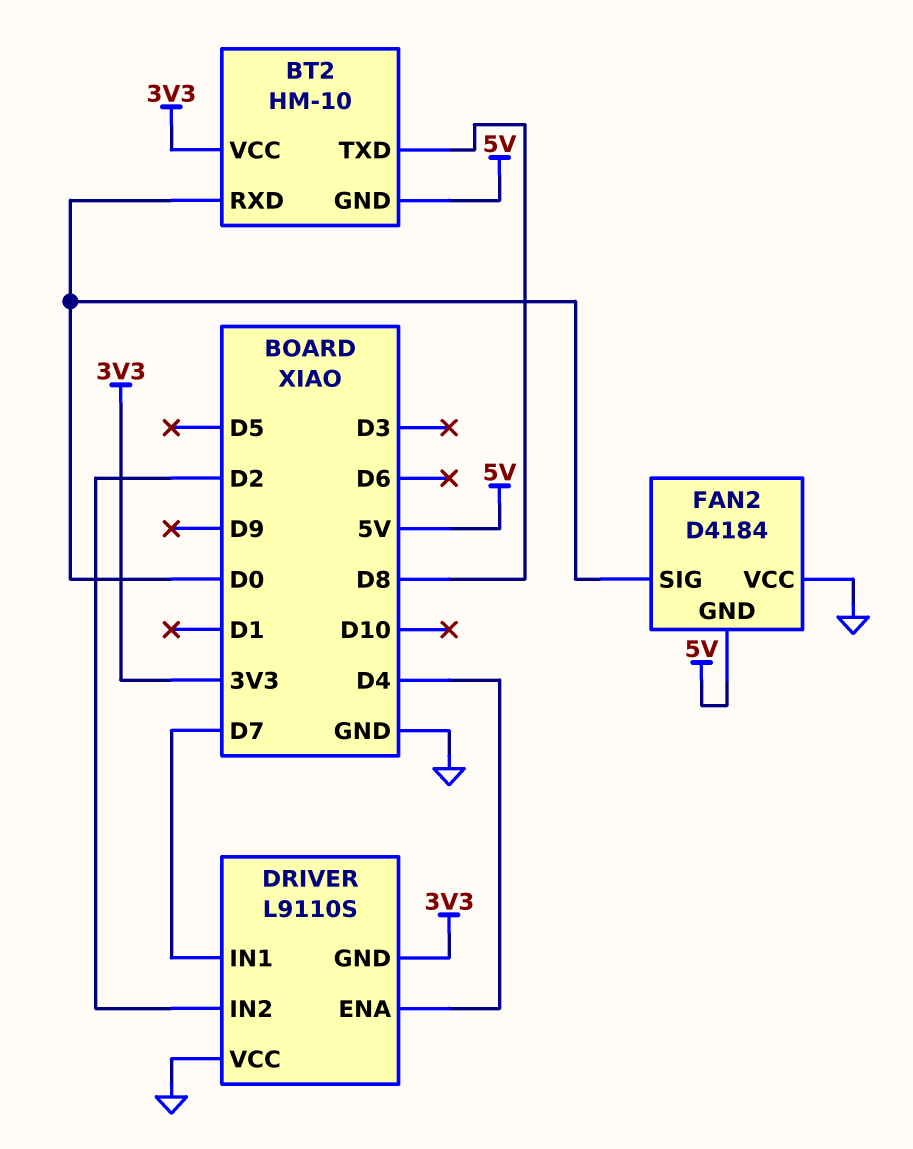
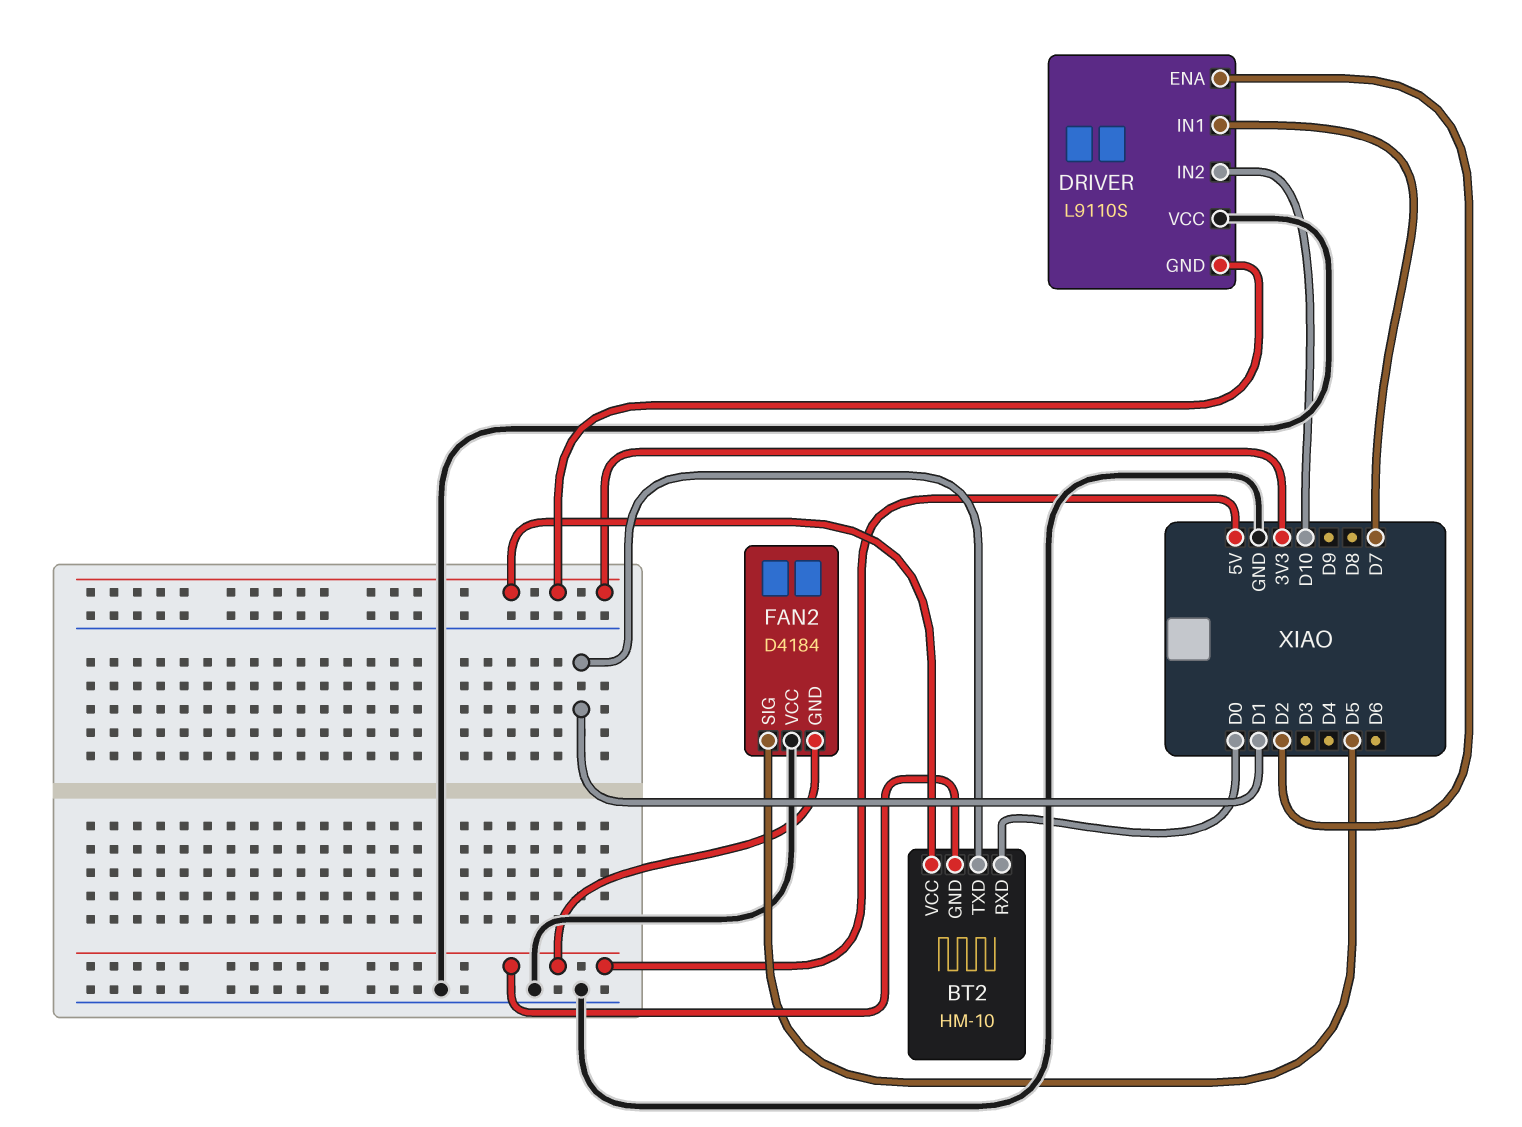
BT2 pin TXD: D8 -> D1
DRIVER pin ENA: D4 -> D2
DRIVER pin IN2: D2 -> D10
FAN2 pin SIG: D0 -> D5

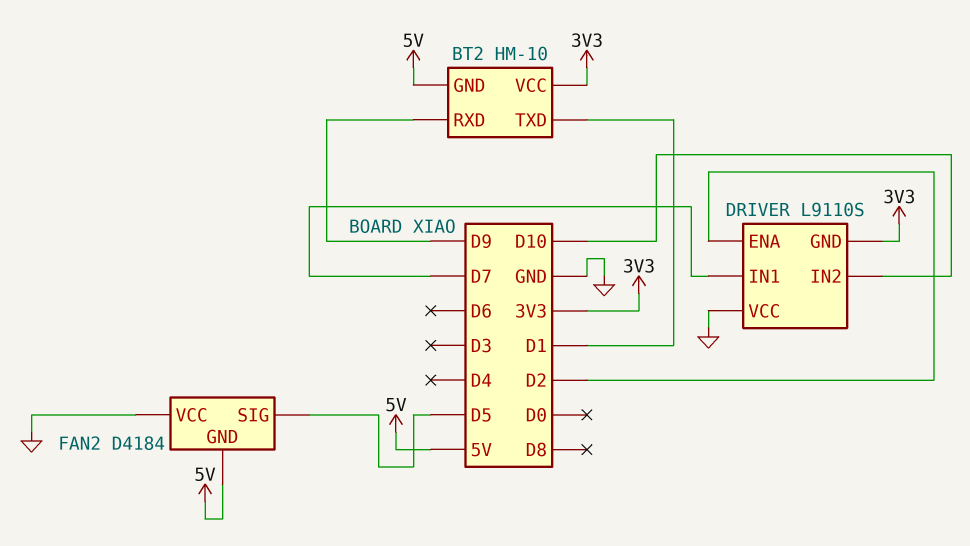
BT2 pin RXD: D0 -> D9

